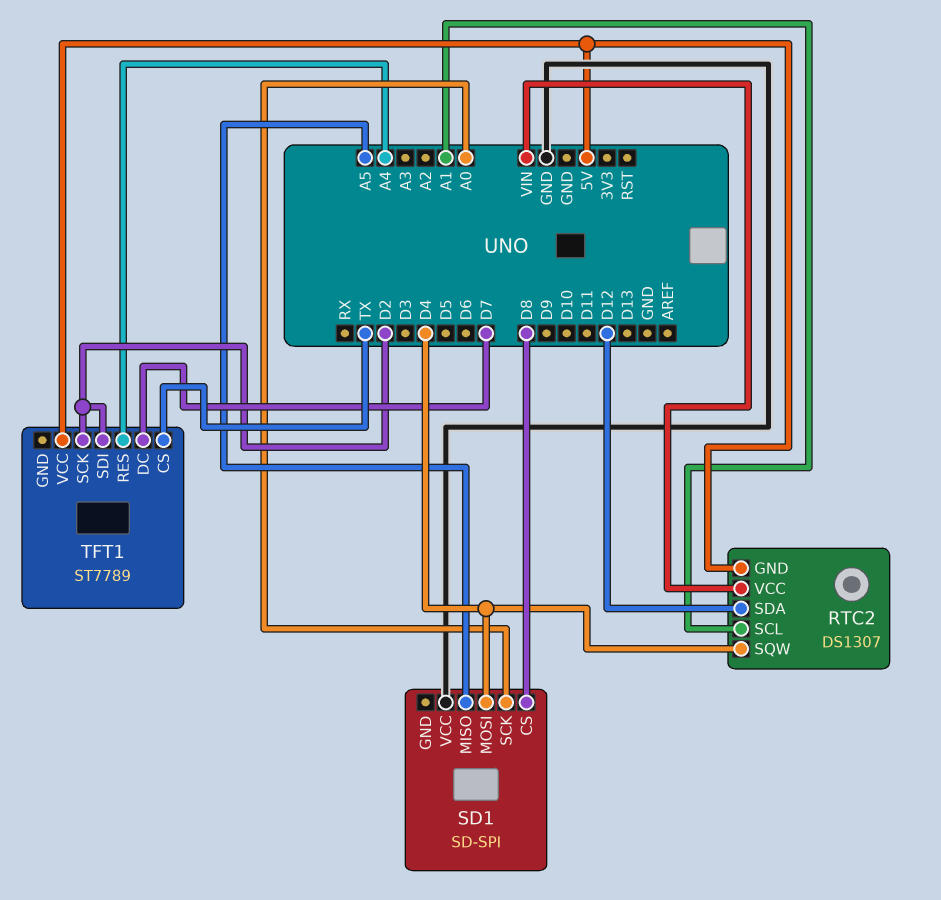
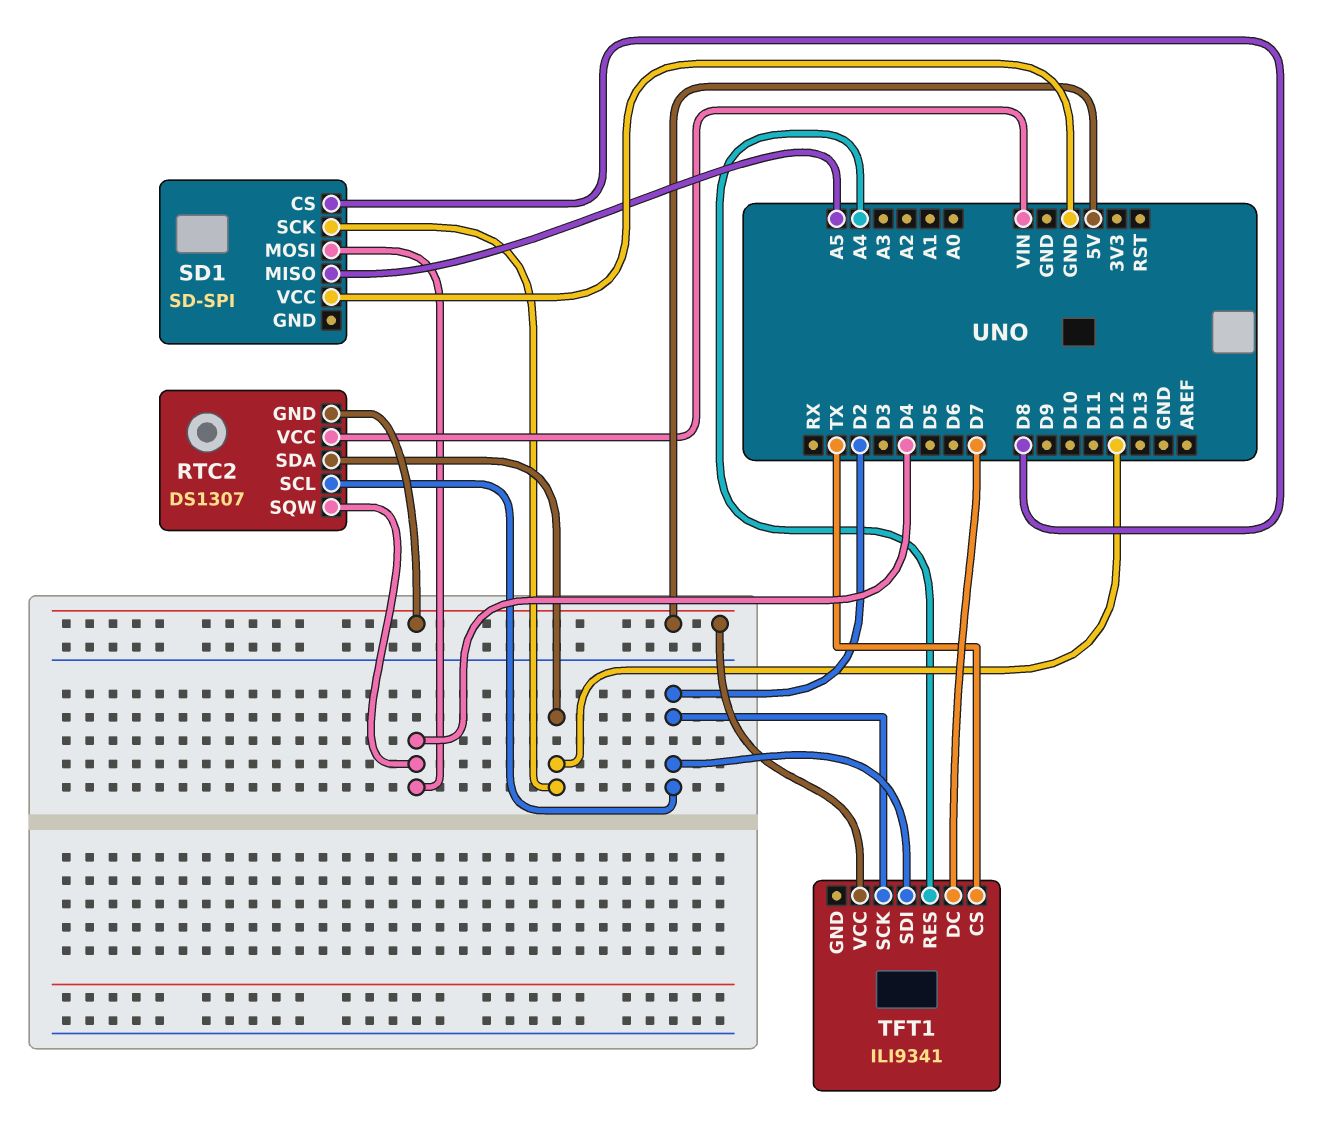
RTC2 pin SCL: A1 -> D2
SD1 pin SCK: A0 -> D12
TFT1: ST7789 -> ILI9341

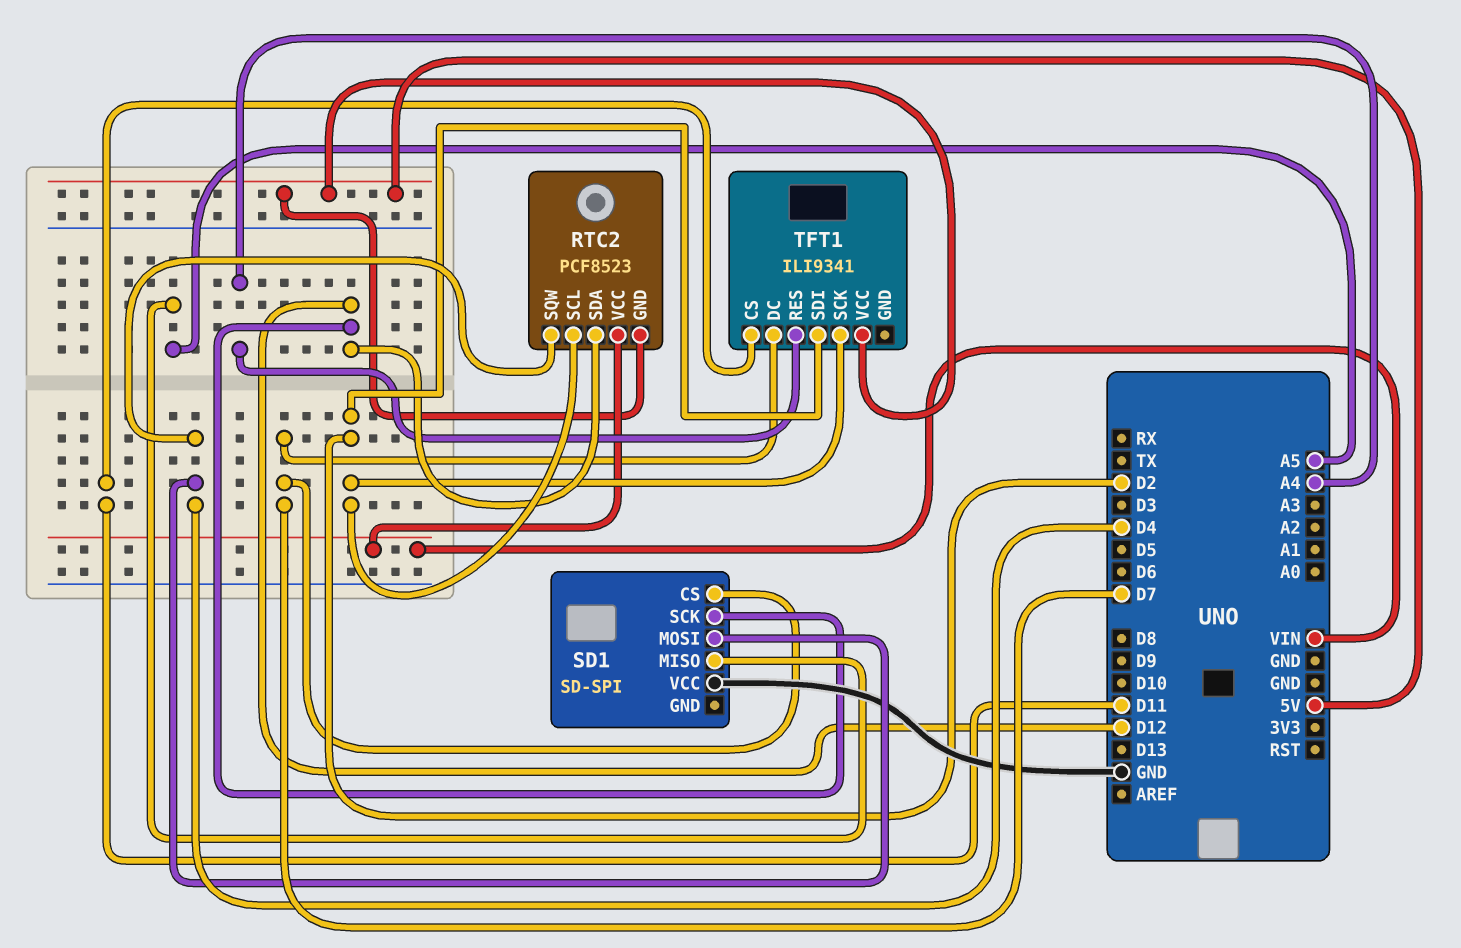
RTC2: DS1307 -> PCF8523
SD1 pin CS: D8 -> D7
TFT1 pin CS: TX -> D11

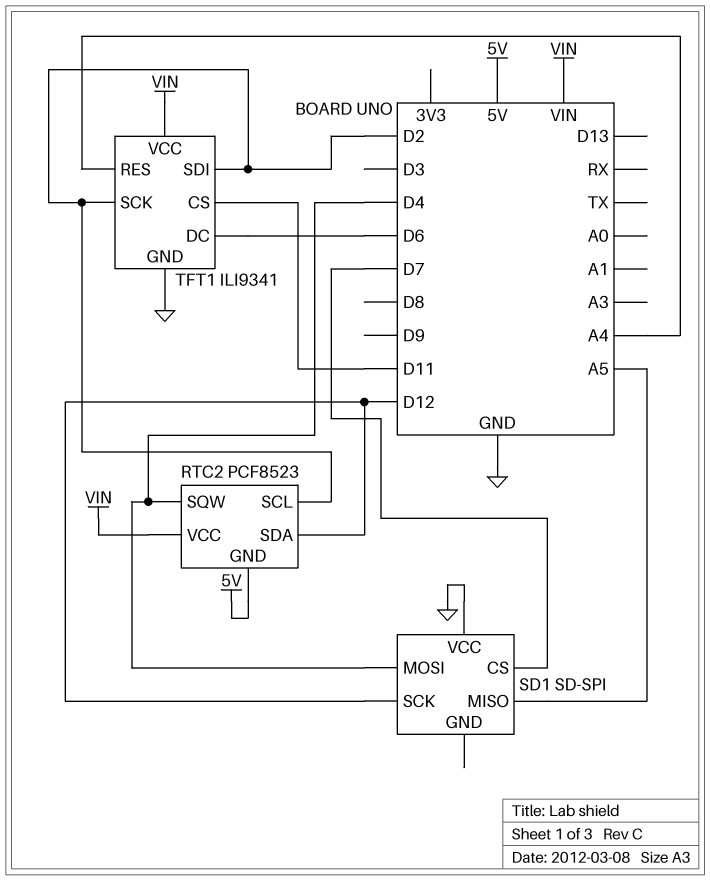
TFT1 pin DC: D7 -> D6
TFT1 pin GND: none -> GND
TFT1 pin VCC: 5V -> VIN

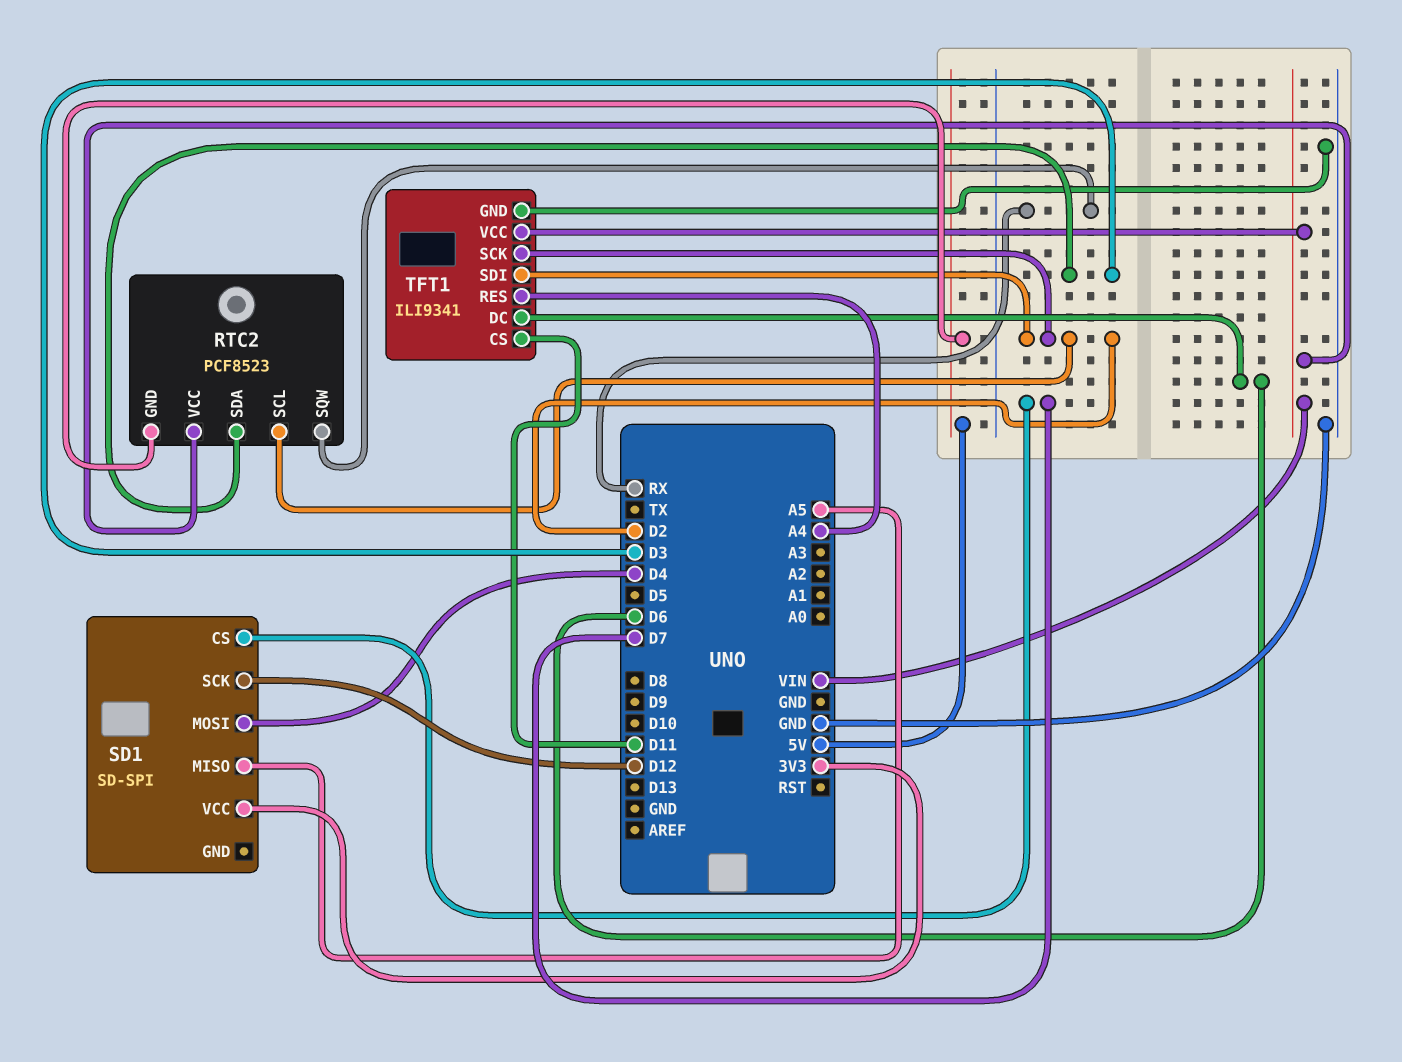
RTC2 pin SDA: D12 -> D3
RTC2 pin SQW: D4 -> RX
SD1 pin VCC: GND -> 3V3

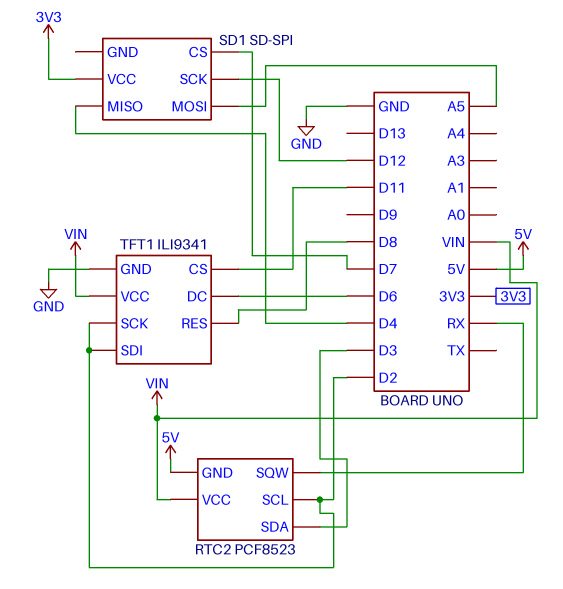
SD1 pin MISO: A5 -> D4
SD1 pin MOSI: D4 -> A5
TFT1 pin RES: A4 -> D8

